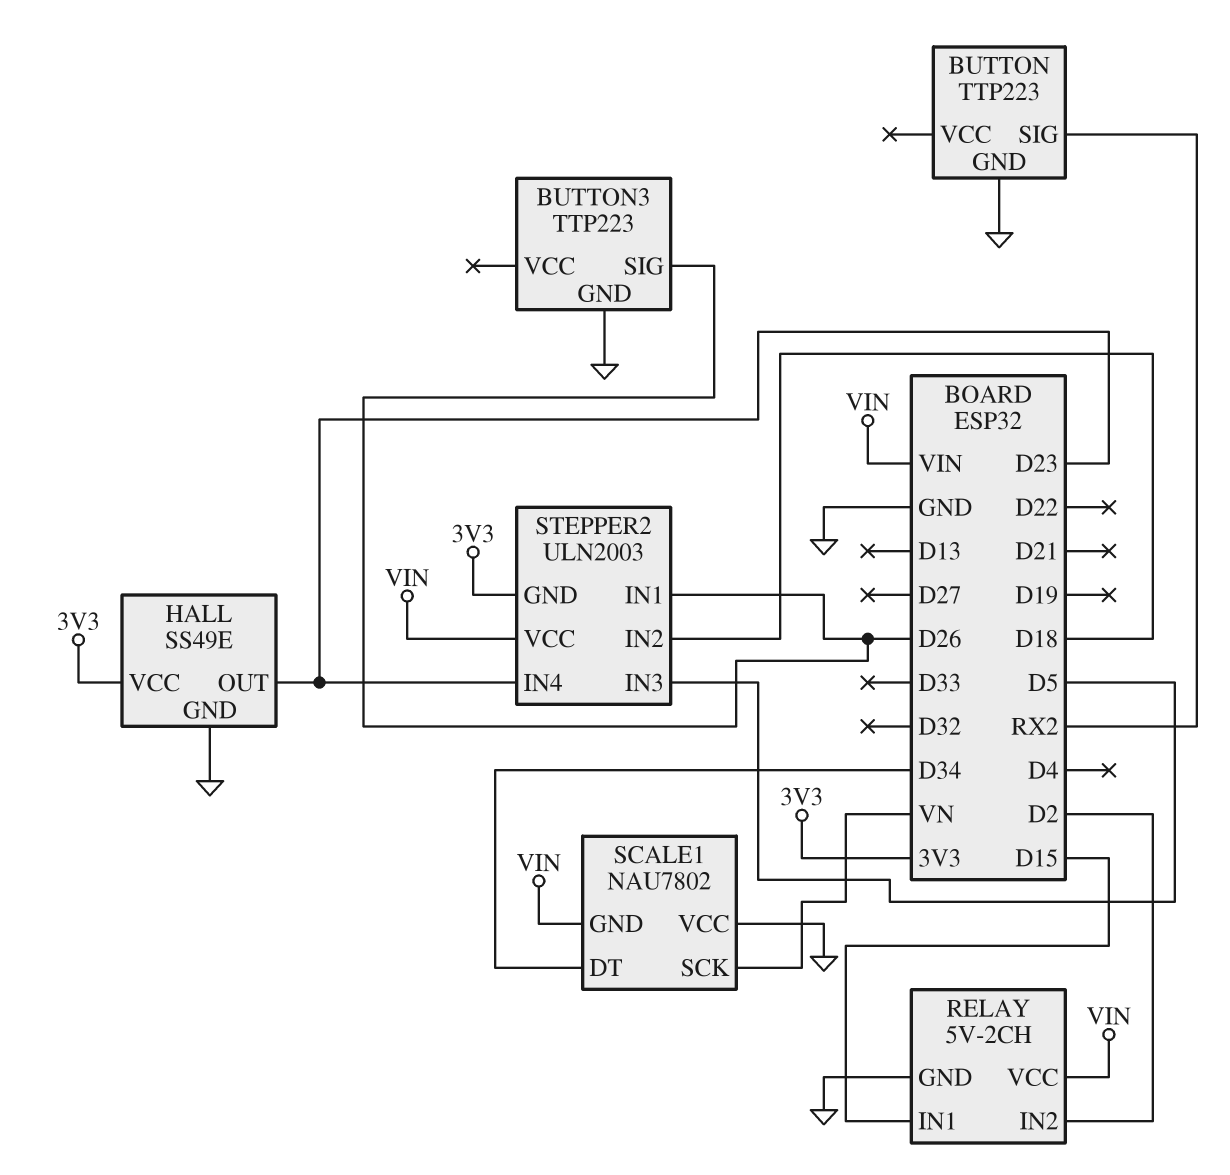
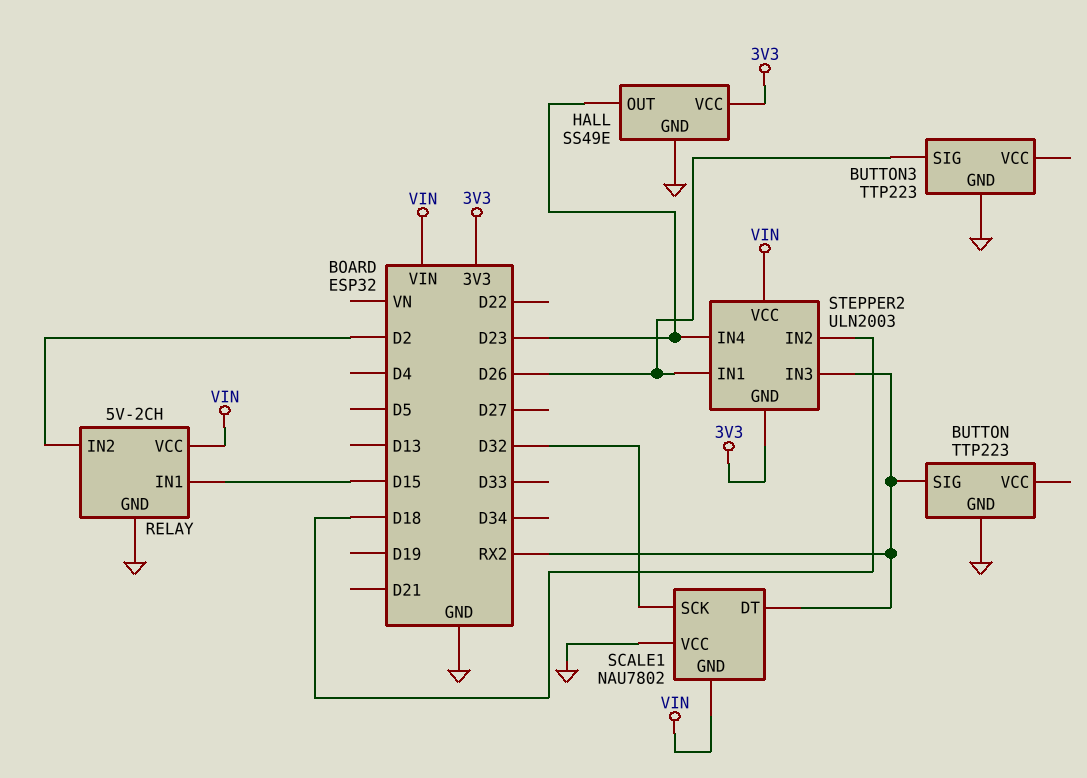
SCALE1 pin DT: D34 -> RX2
SCALE1 pin SCK: VN -> D32
STEPPER2 pin IN3: D5 -> RX2

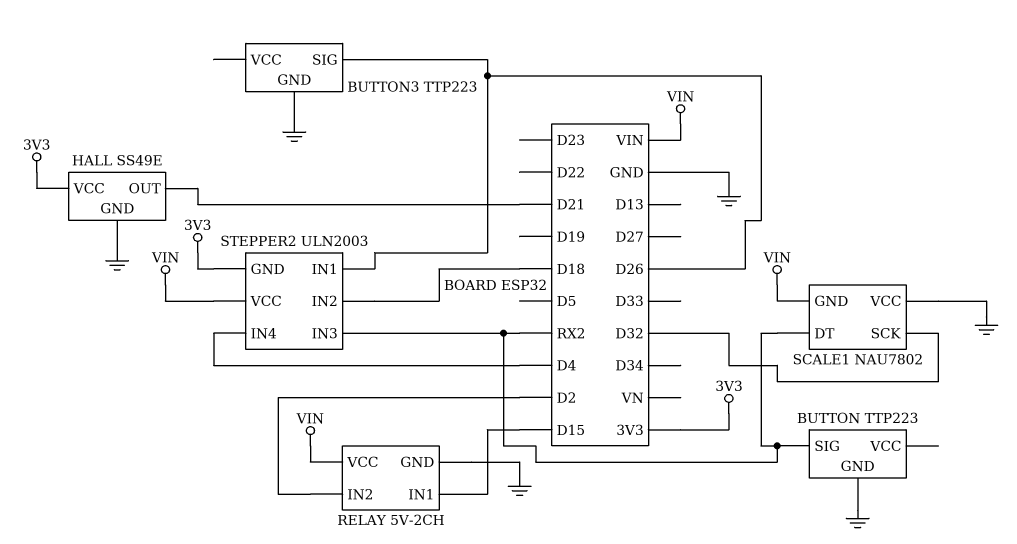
HALL pin OUT: D23 -> D21
STEPPER2 pin IN4: D23 -> D4

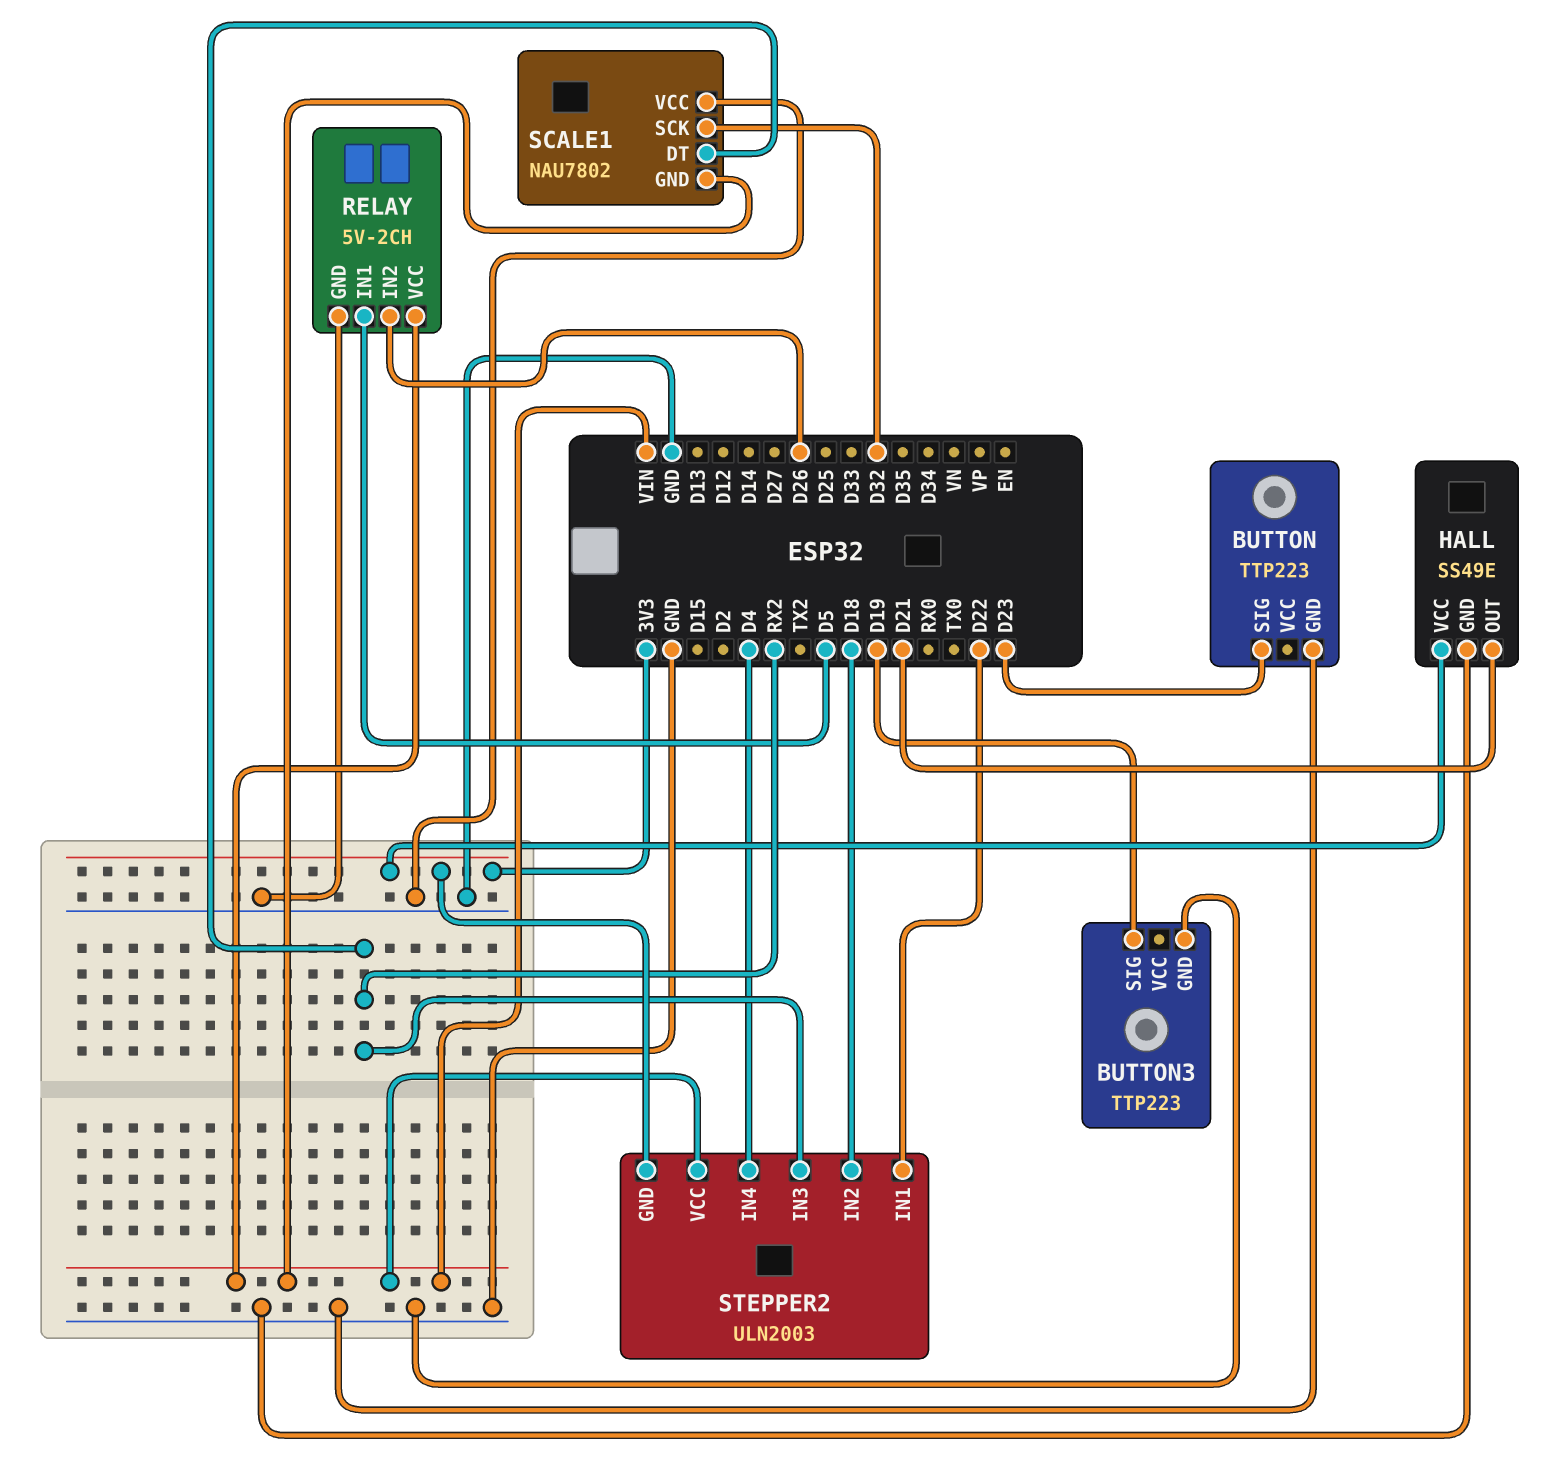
BUTTON pin SIG: RX2 -> D23
BUTTON3 pin SIG: D26 -> D19
RELAY pin IN1: D15 -> D5
RELAY pin IN2: D2 -> D26
STEPPER2 pin IN1: D26 -> D22

